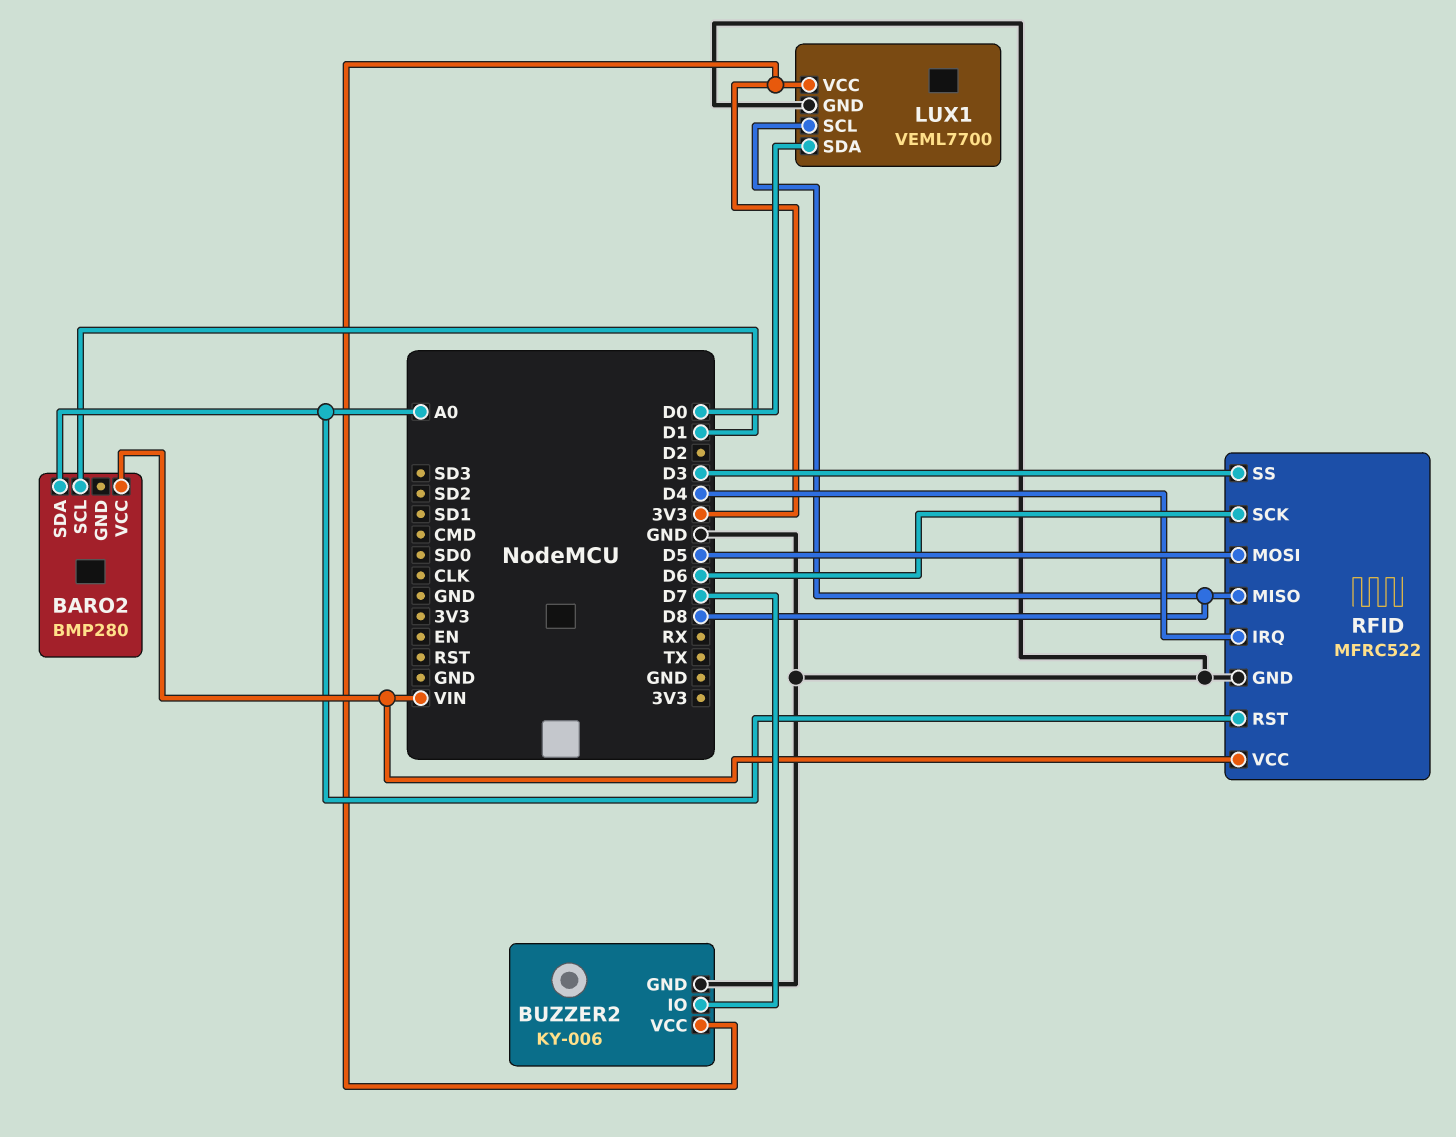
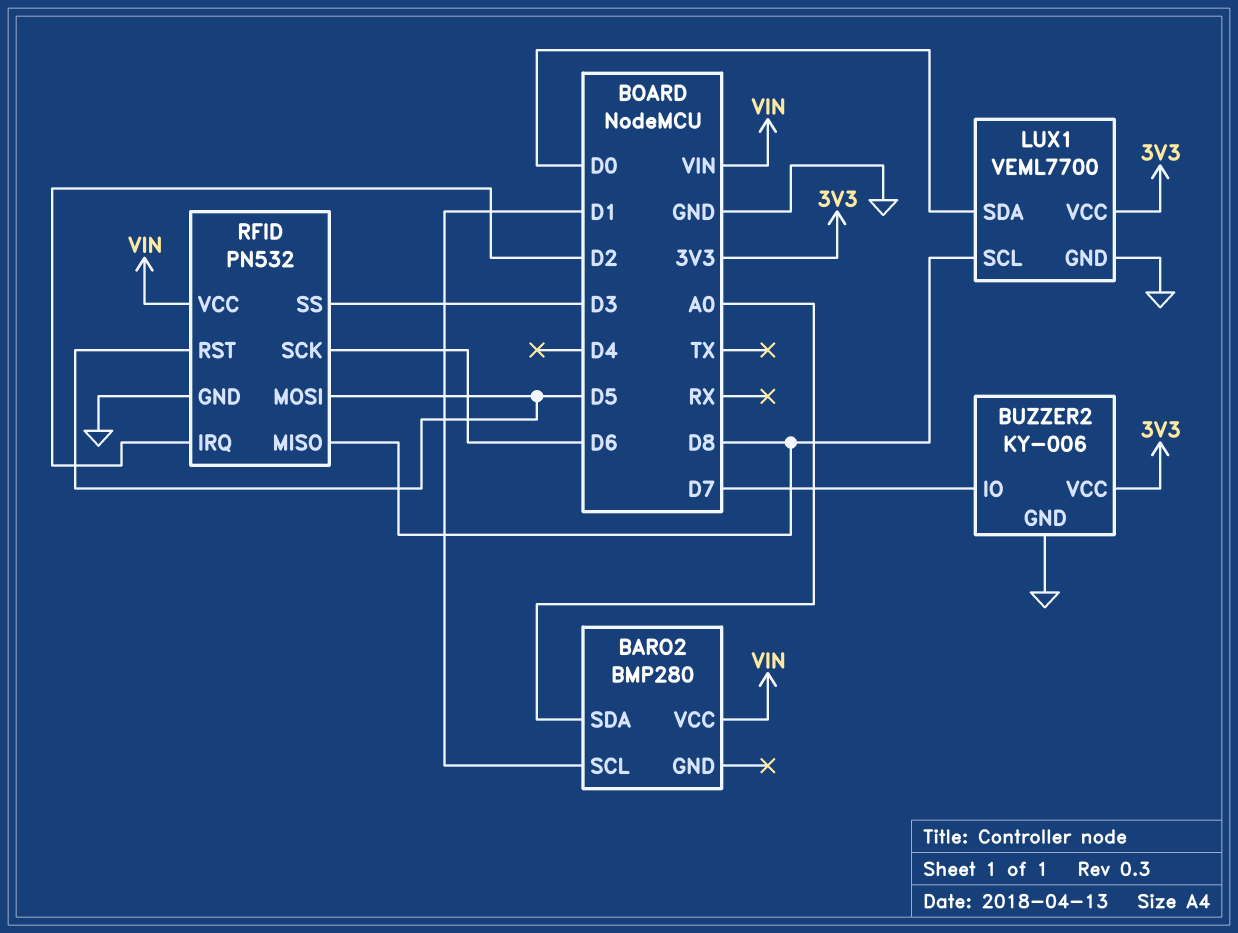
RFID: MFRC522 -> PN532
RFID pin IRQ: D4 -> D2
RFID pin RST: A0 -> D5

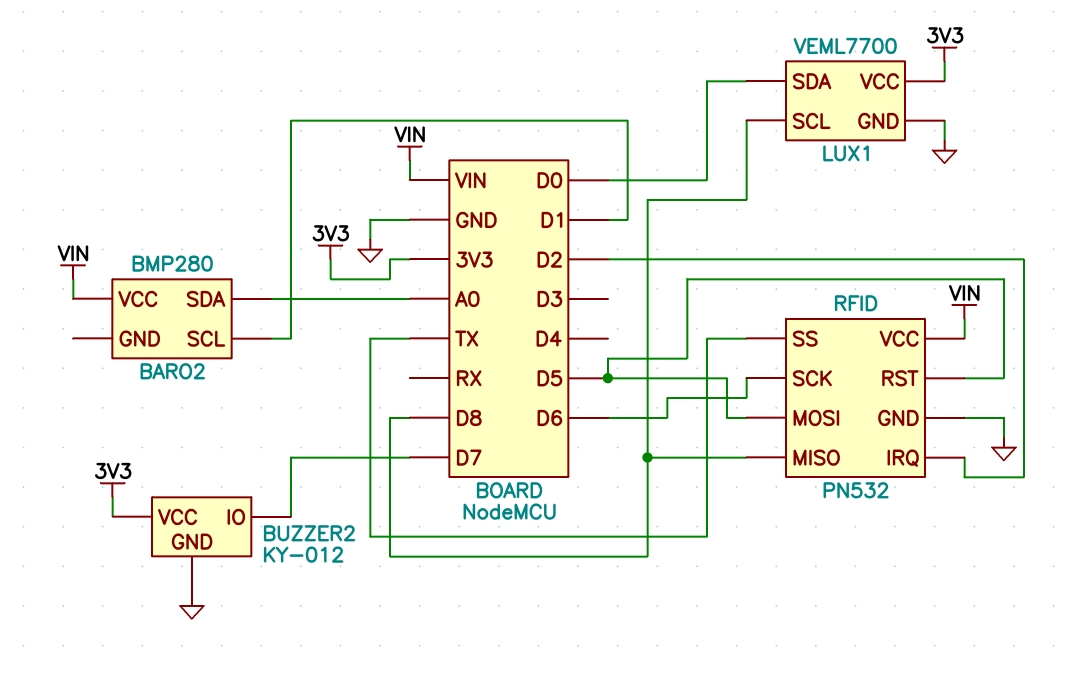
BUZZER2: KY-006 -> KY-012
RFID pin SS: D3 -> TX

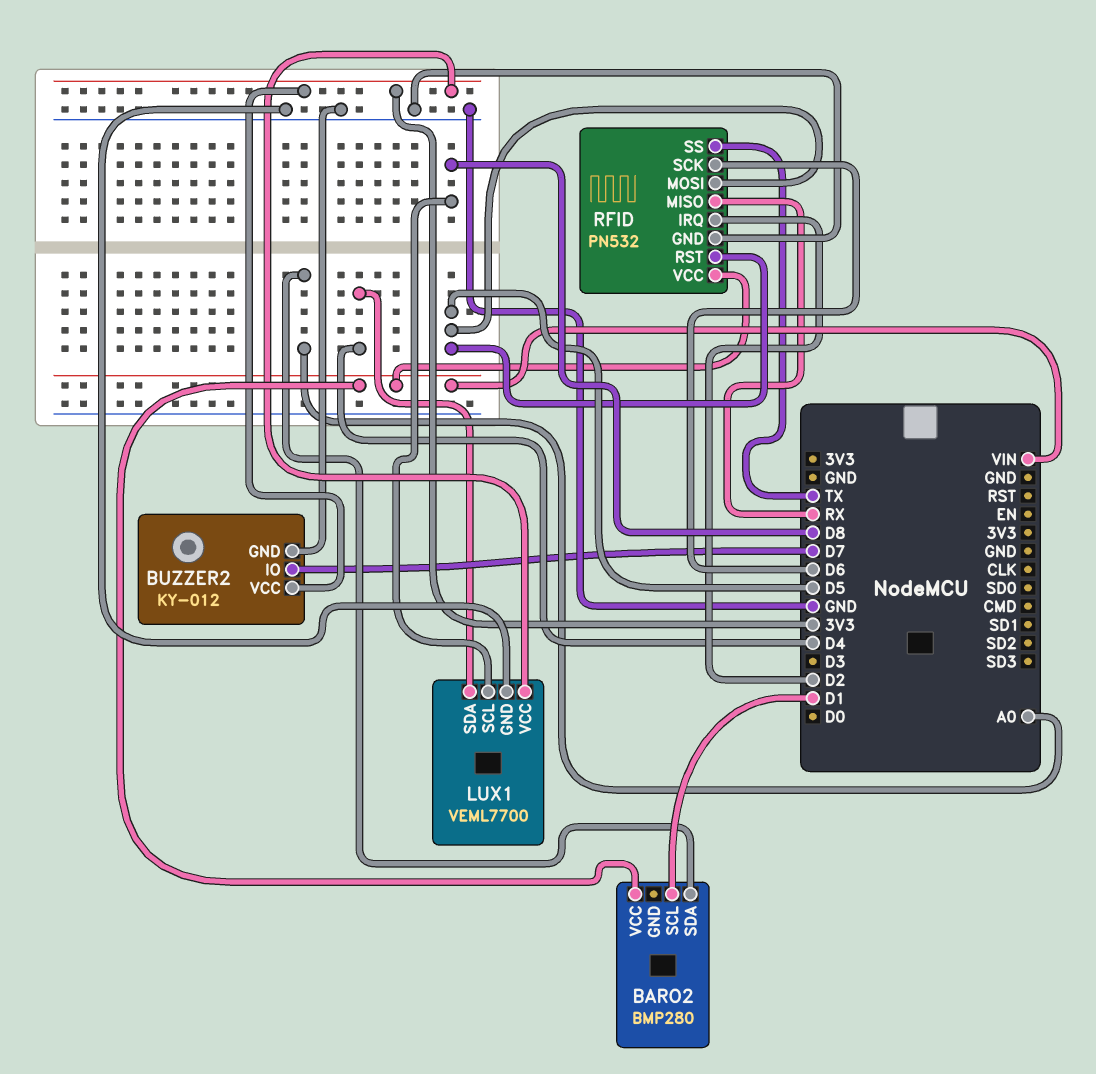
LUX1 pin SDA: D0 -> D4
RFID pin MISO: D8 -> RX

